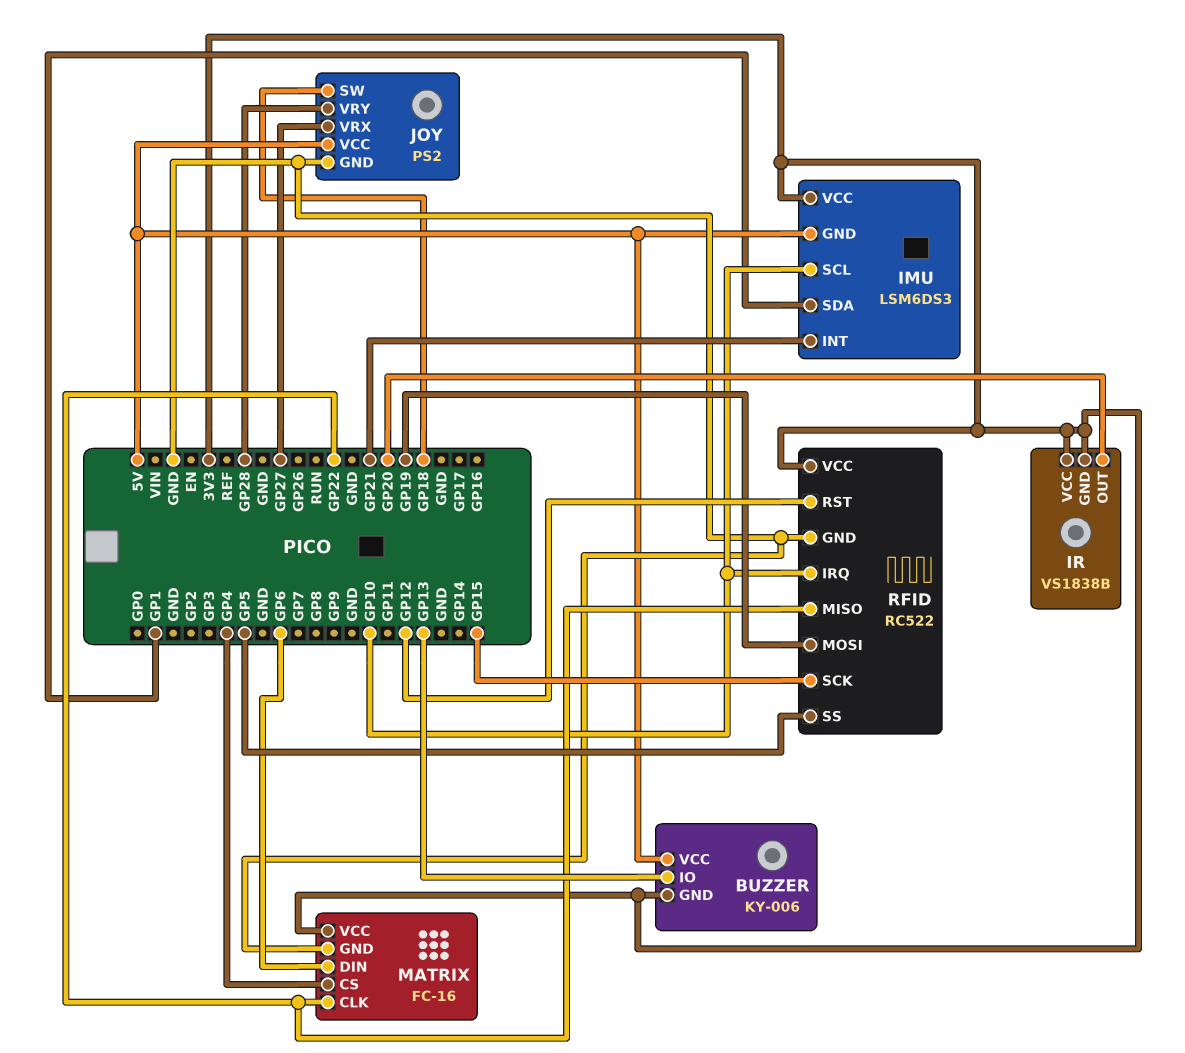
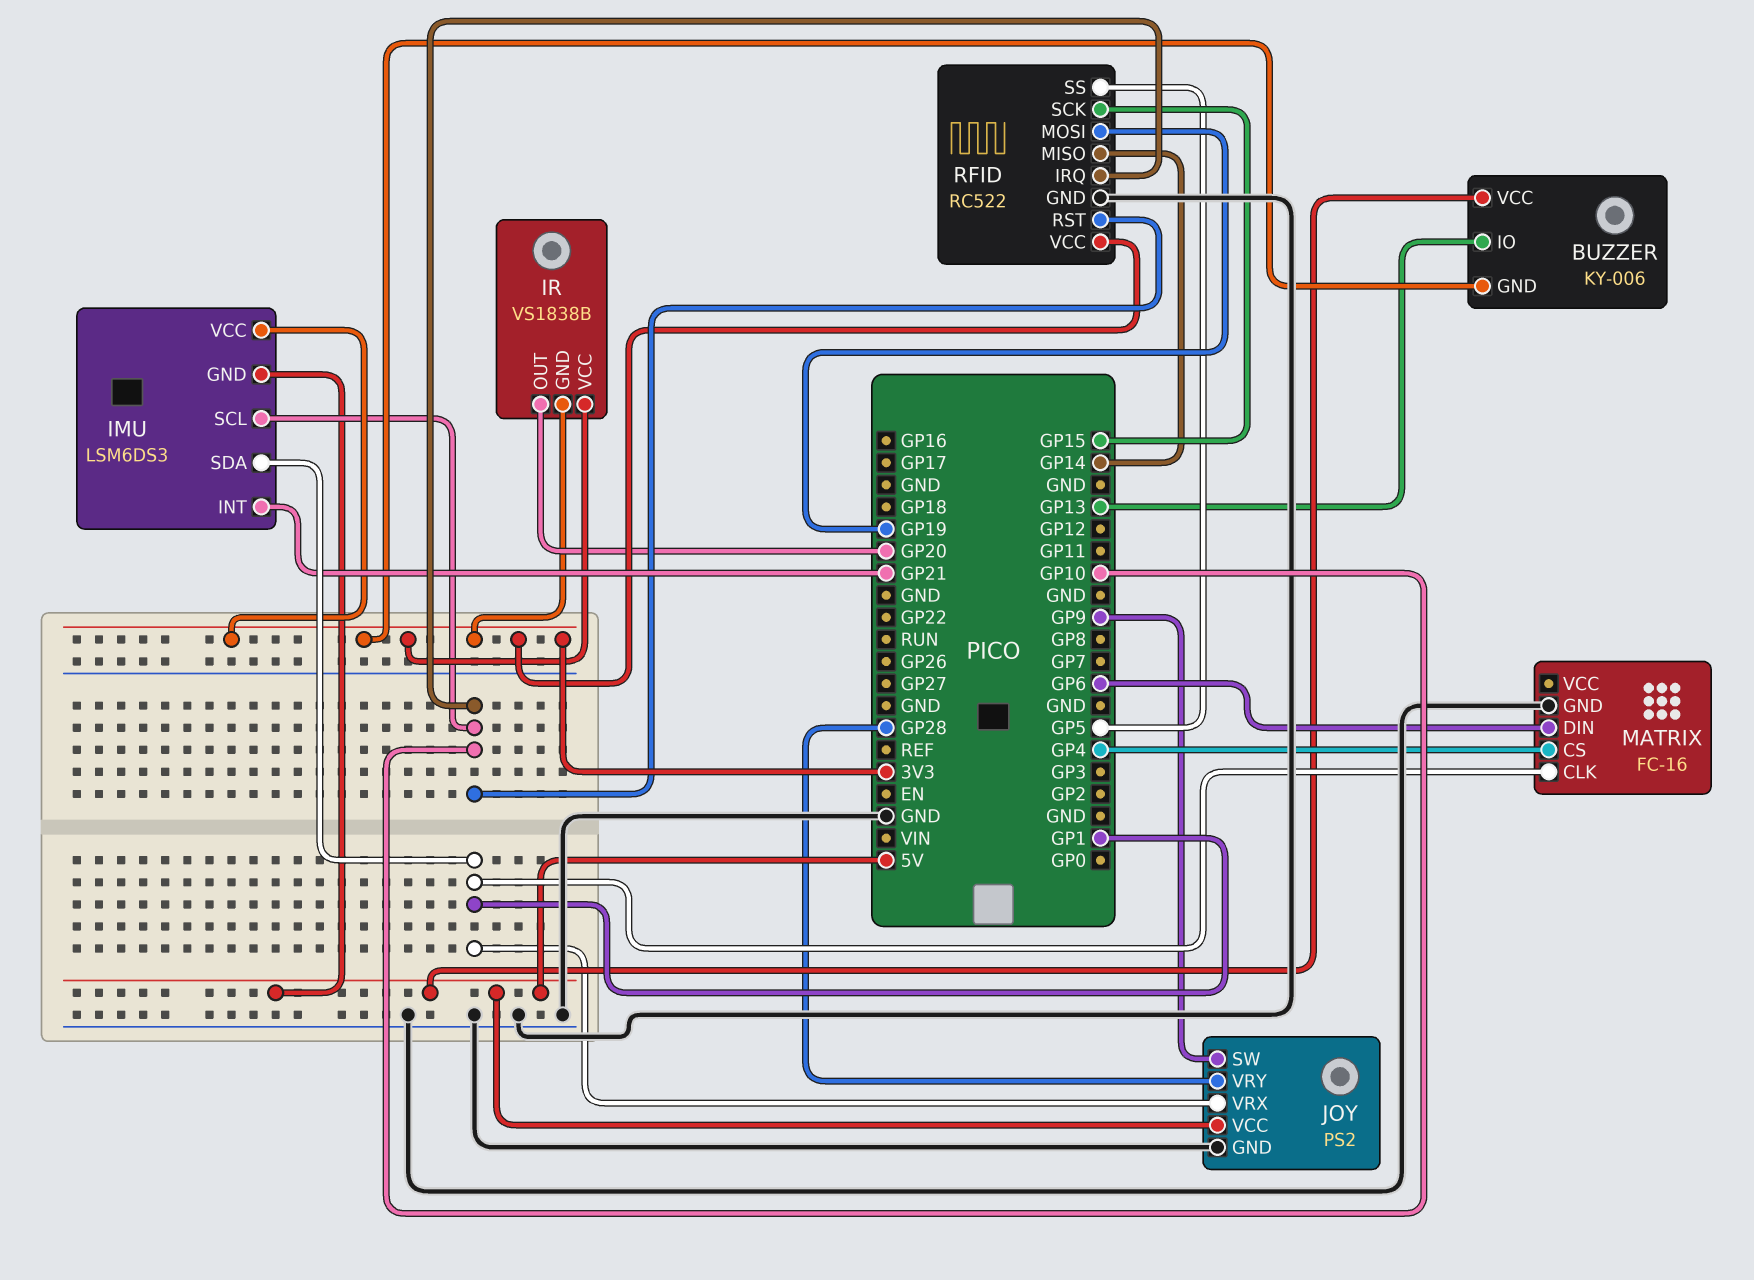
JOY pin SW: GP18 -> GP9
JOY pin VRX: GP27 -> GP1
MATRIX pin CLK: GP22 -> GP1
MATRIX pin VCC: 3V3 -> none
RFID pin MISO: GP22 -> GP14
RFID pin RST: GP12 -> GP10

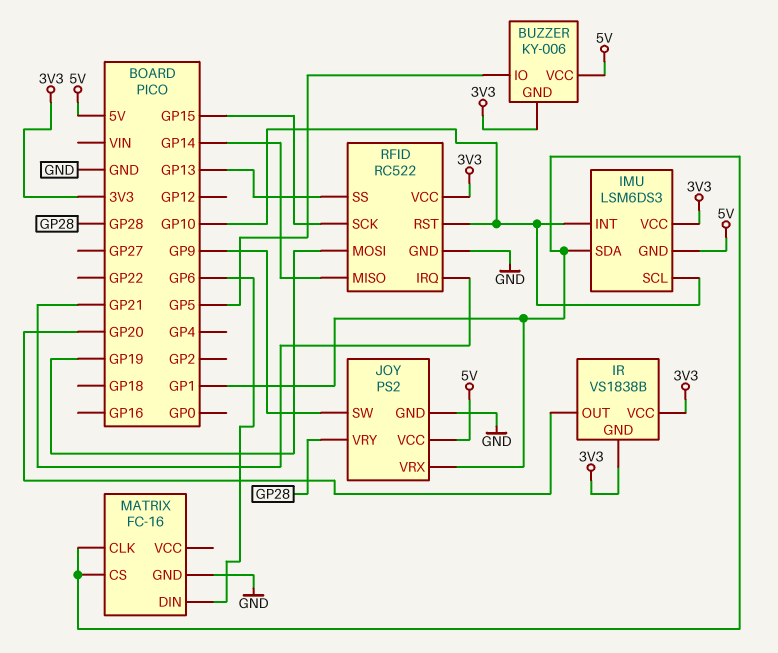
BUZZER pin IO: GP13 -> GP5
IMU pin INT: GP21 -> GP10
MATRIX pin CS: GP4 -> GP1
RFID pin IRQ: GP10 -> GP21
RFID pin SS: GP5 -> GP13

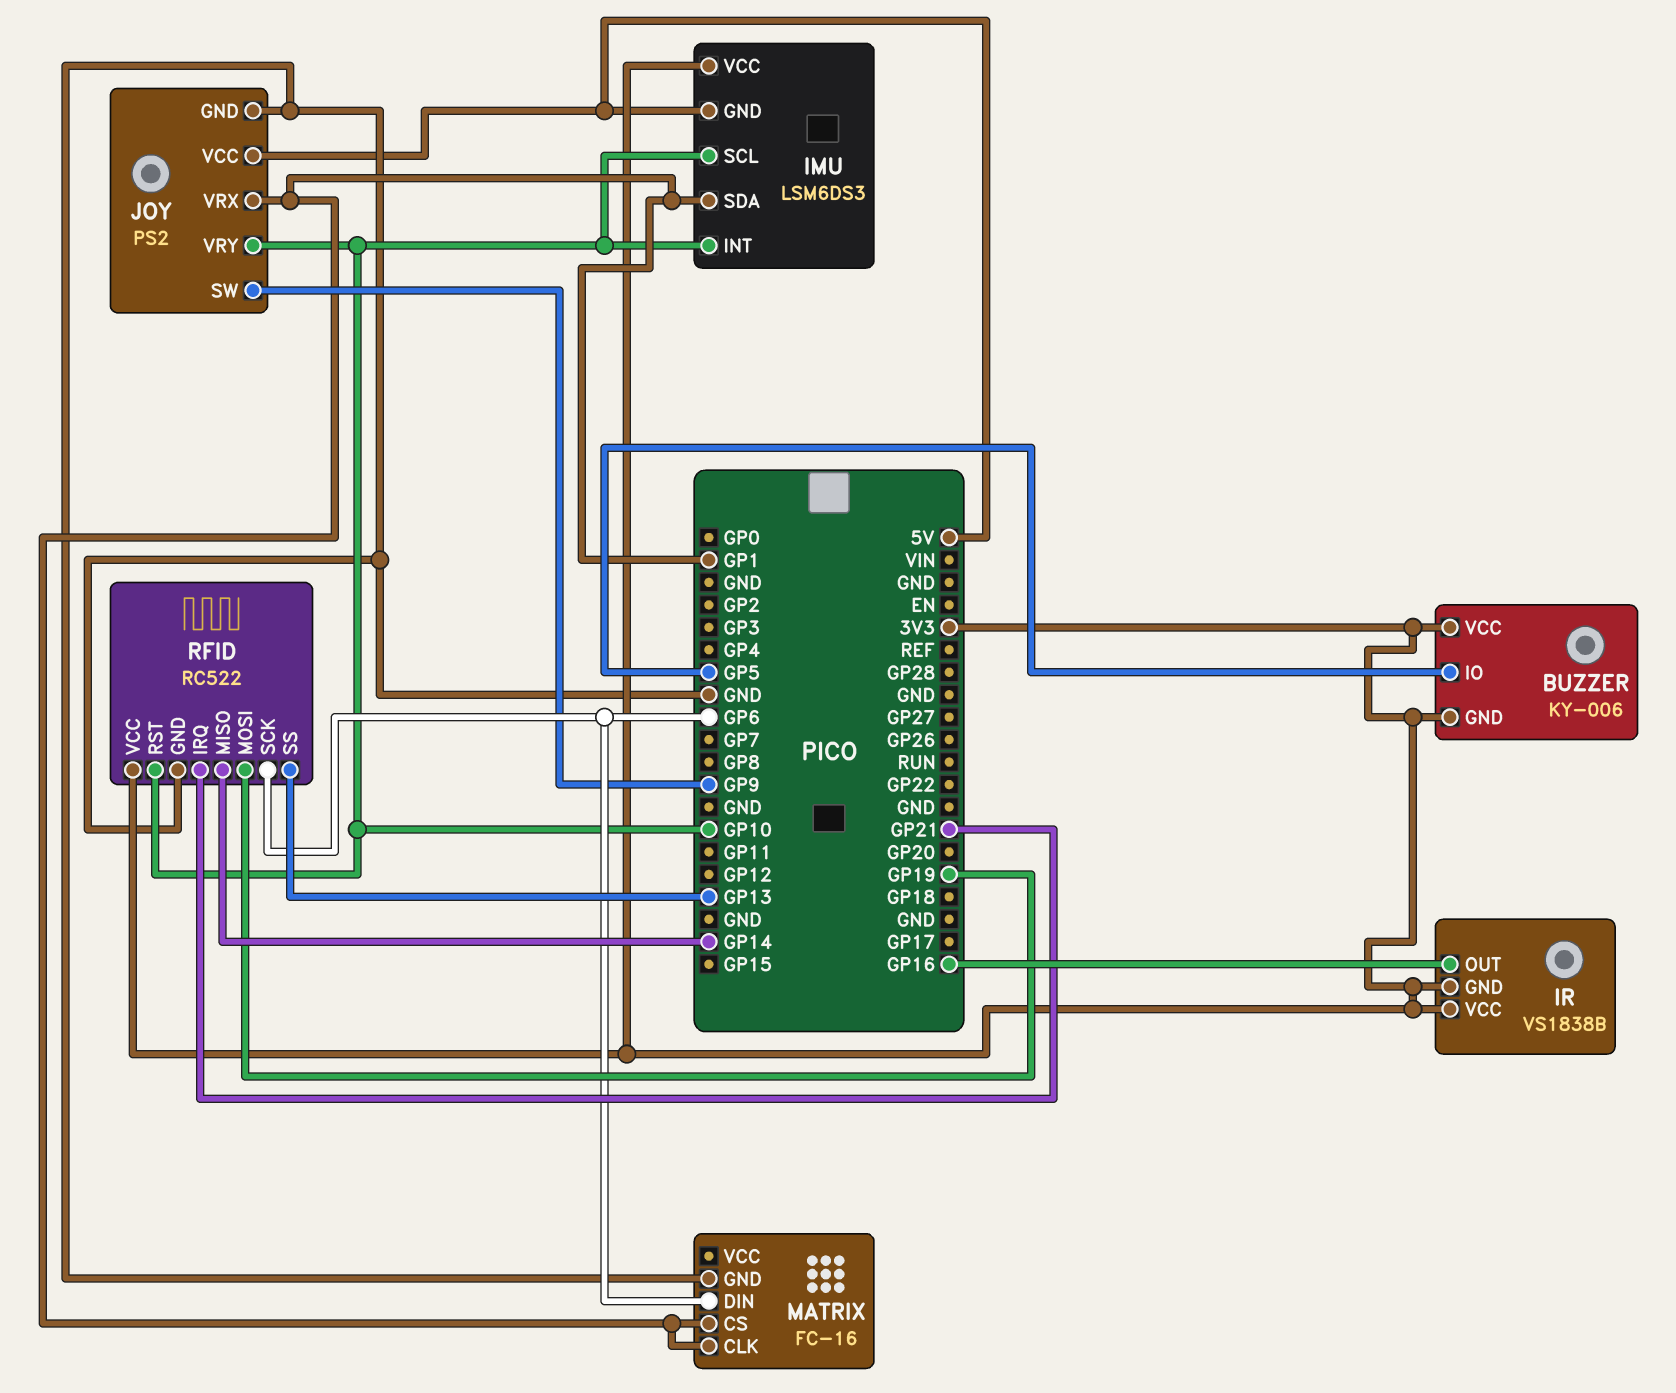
BUZZER pin VCC: 5V -> 3V3
IR pin OUT: GP20 -> GP16
JOY pin VRY: GP28 -> GP10
RFID pin SCK: GP15 -> GP6

